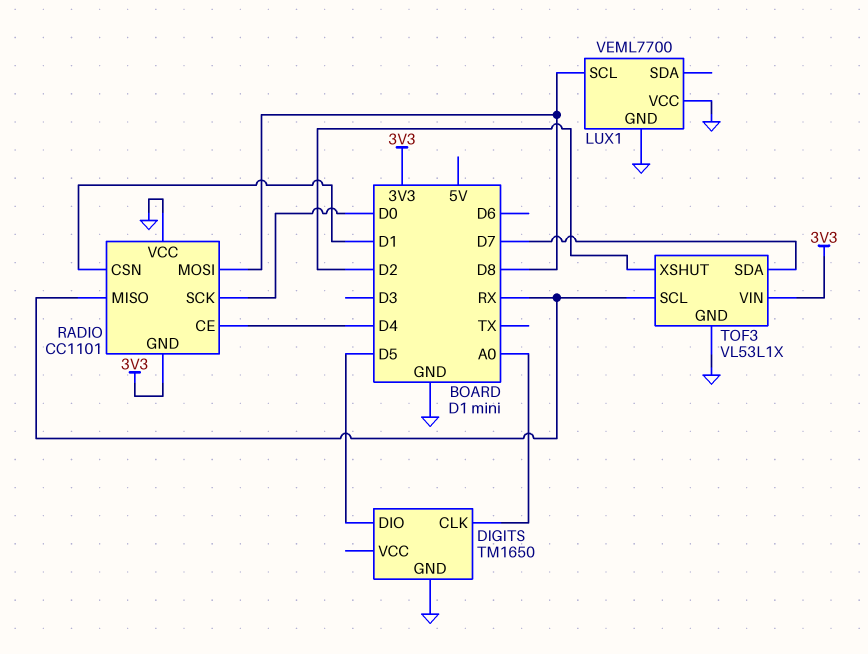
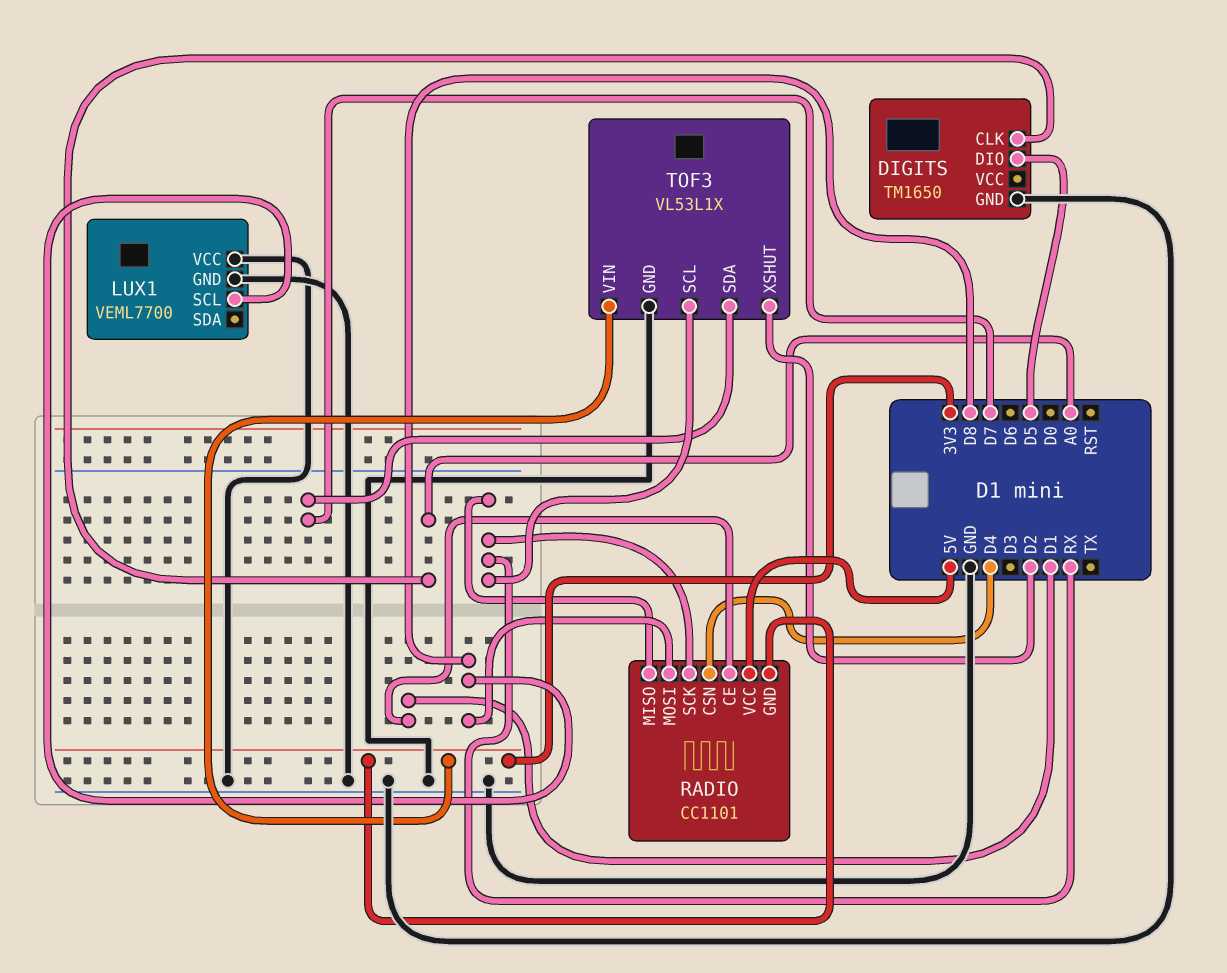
RADIO pin CE: D4 -> D1
RADIO pin CSN: D1 -> D4
RADIO pin SCK: D0 -> RX
RADIO pin VCC: GND -> 5V

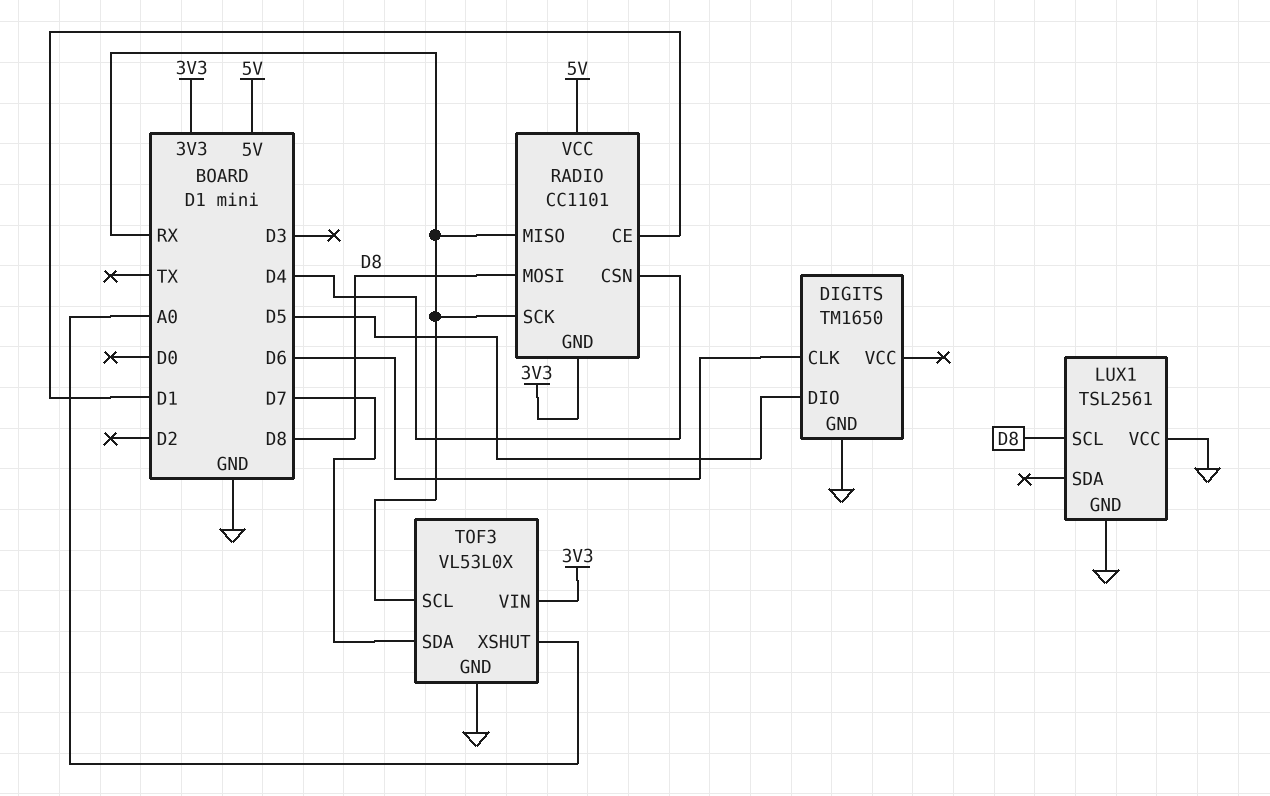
DIGITS pin CLK: A0 -> D6
LUX1: VEML7700 -> TSL2561
TOF3: VL53L1X -> VL53L0X
TOF3 pin XSHUT: D2 -> A0

